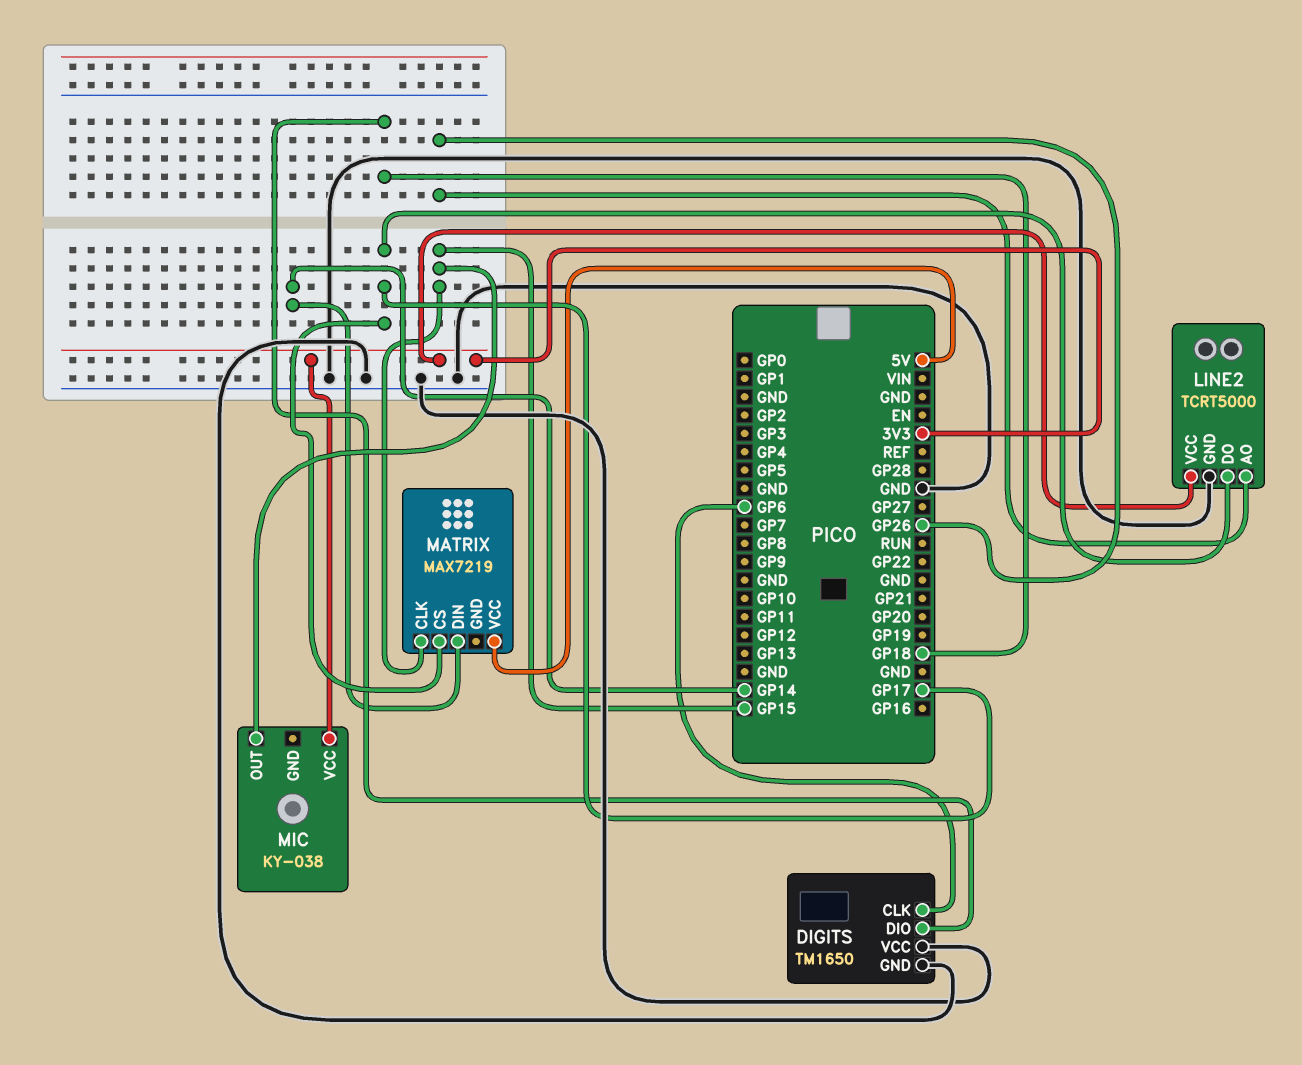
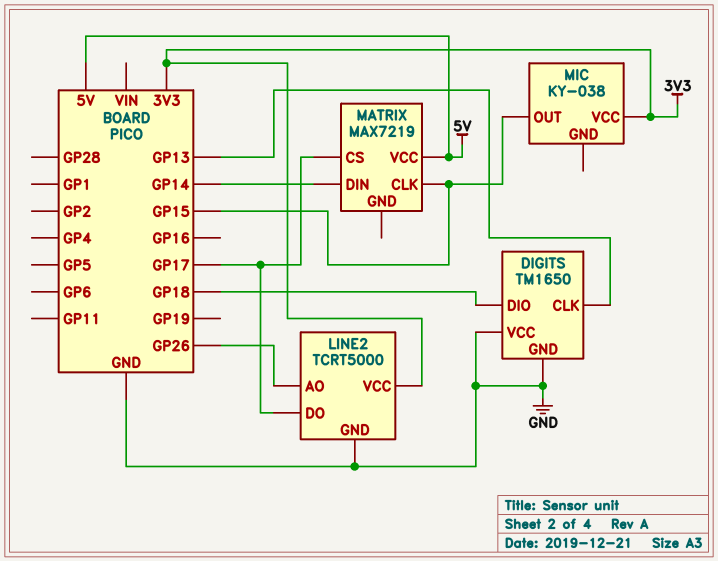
DIGITS pin CLK: GP6 -> GP13

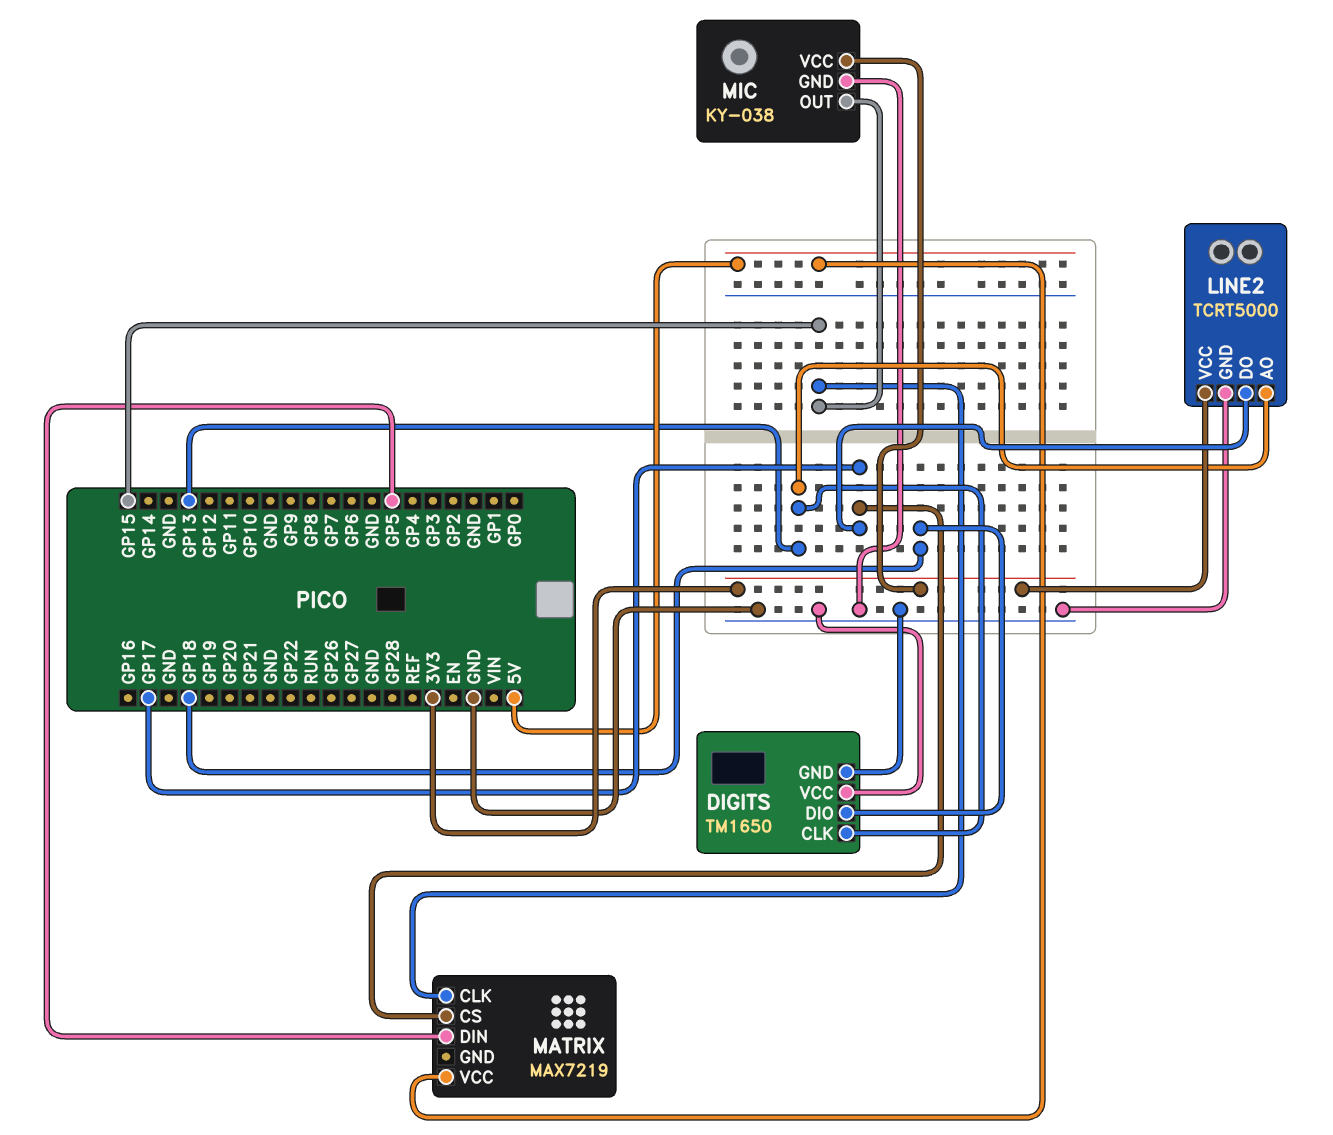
LINE2 pin AO: GP26 -> GP13
MATRIX pin DIN: GP14 -> GP5
MIC pin GND: none -> GND

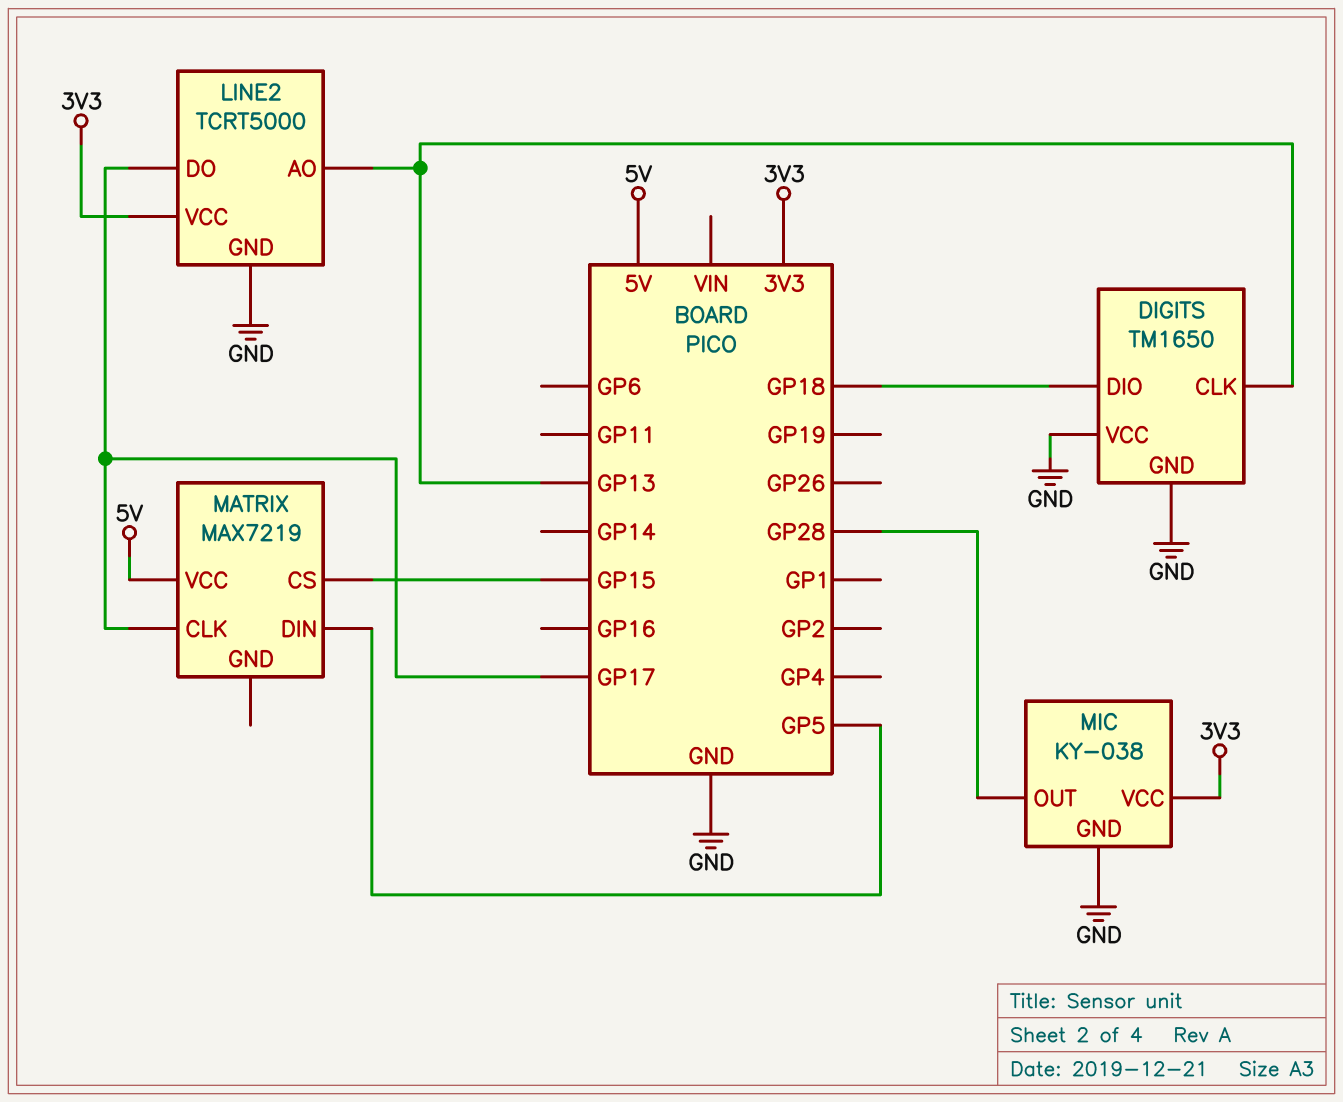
MATRIX pin CLK: GP15 -> GP17
MATRIX pin CS: GP17 -> GP15
MIC pin OUT: GP15 -> GP28

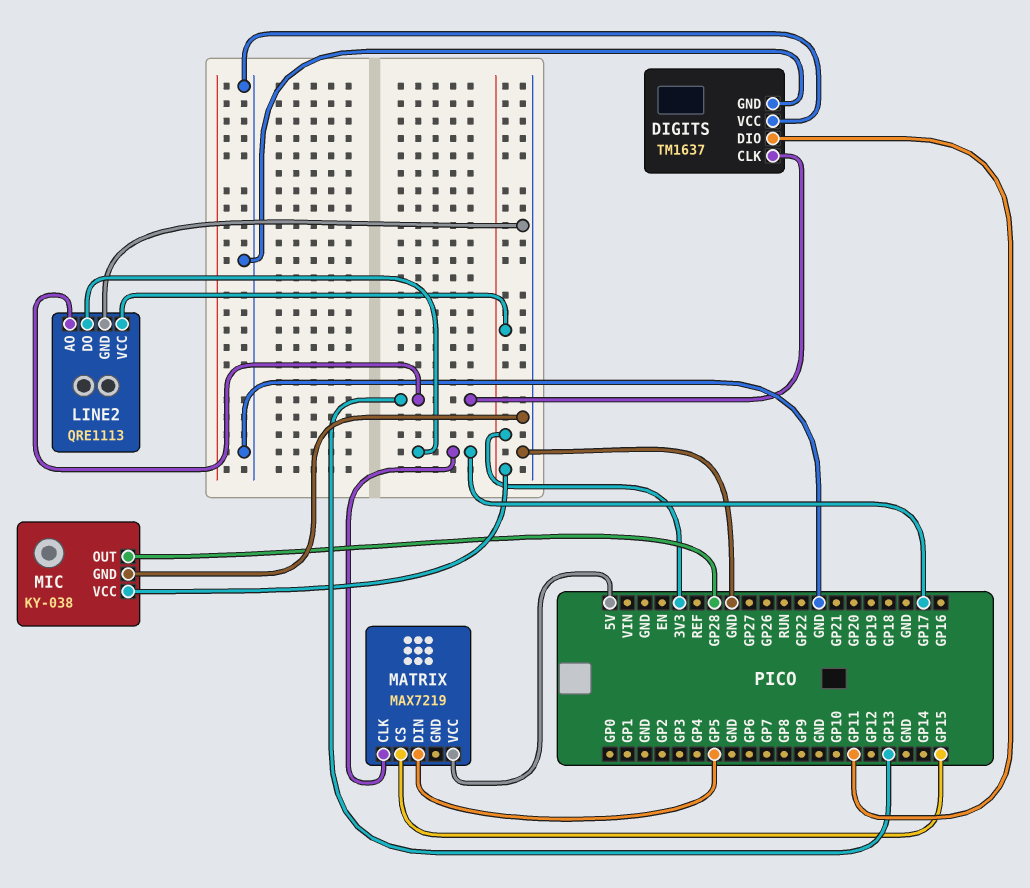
DIGITS: TM1650 -> TM1637
DIGITS pin DIO: GP18 -> GP11
LINE2: TCRT5000 -> QRE1113

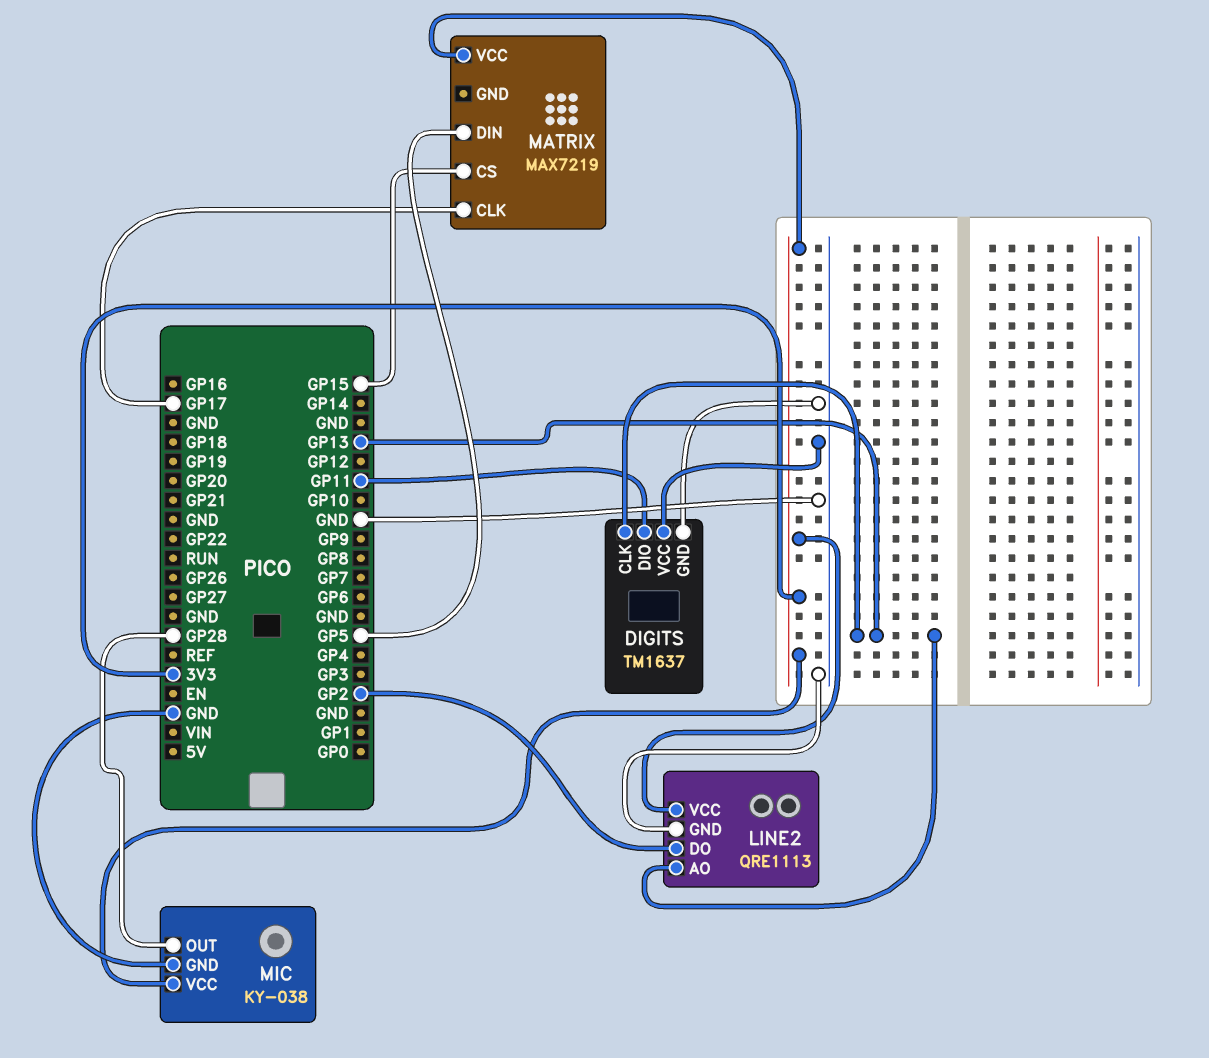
LINE2 pin DO: GP17 -> GP2
MATRIX pin VCC: 5V -> 3V3

